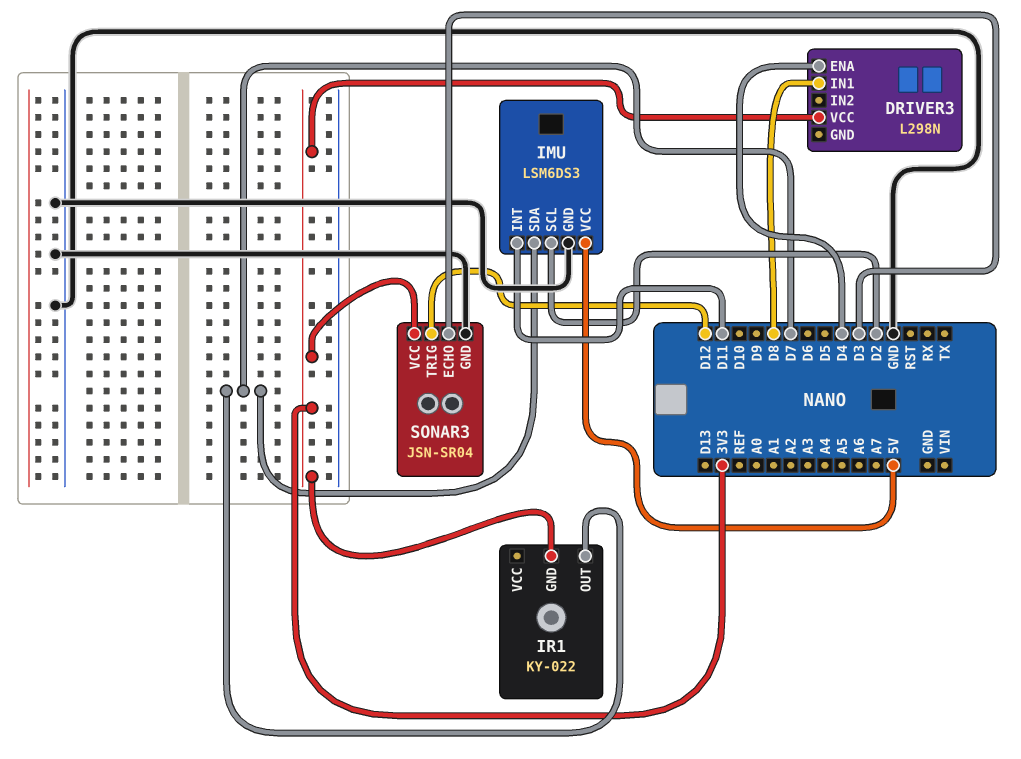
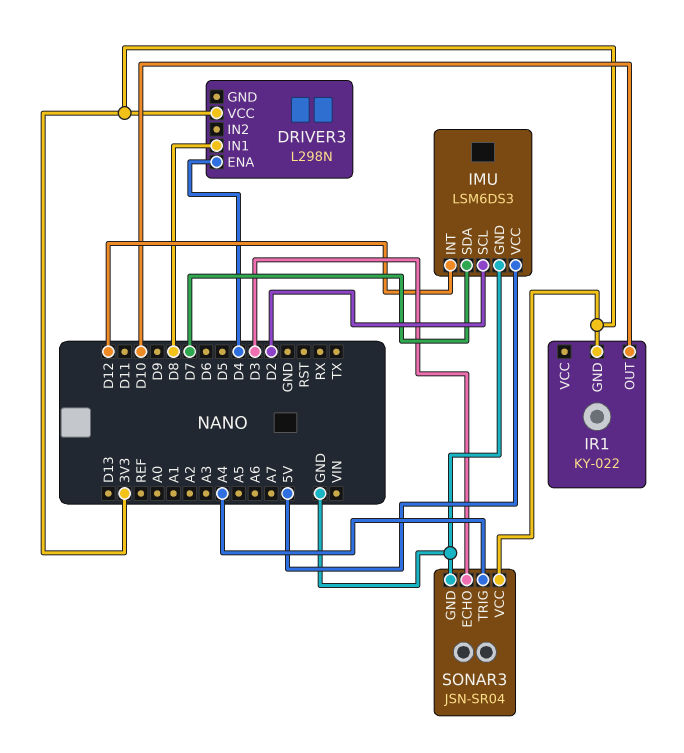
IMU pin INT: D11 -> D12
IR1 pin OUT: D7 -> D10
SONAR3 pin TRIG: D12 -> A4

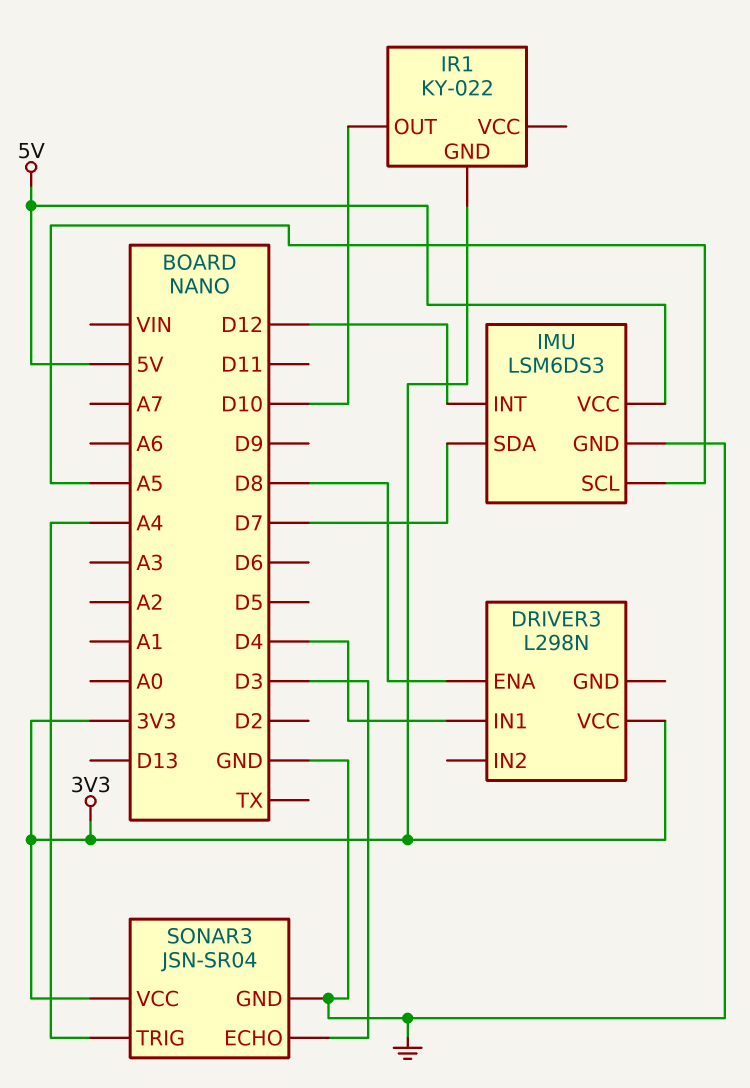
DRIVER3 pin ENA: D4 -> D8
DRIVER3 pin IN1: D8 -> D4
IMU pin SCL: D2 -> A5

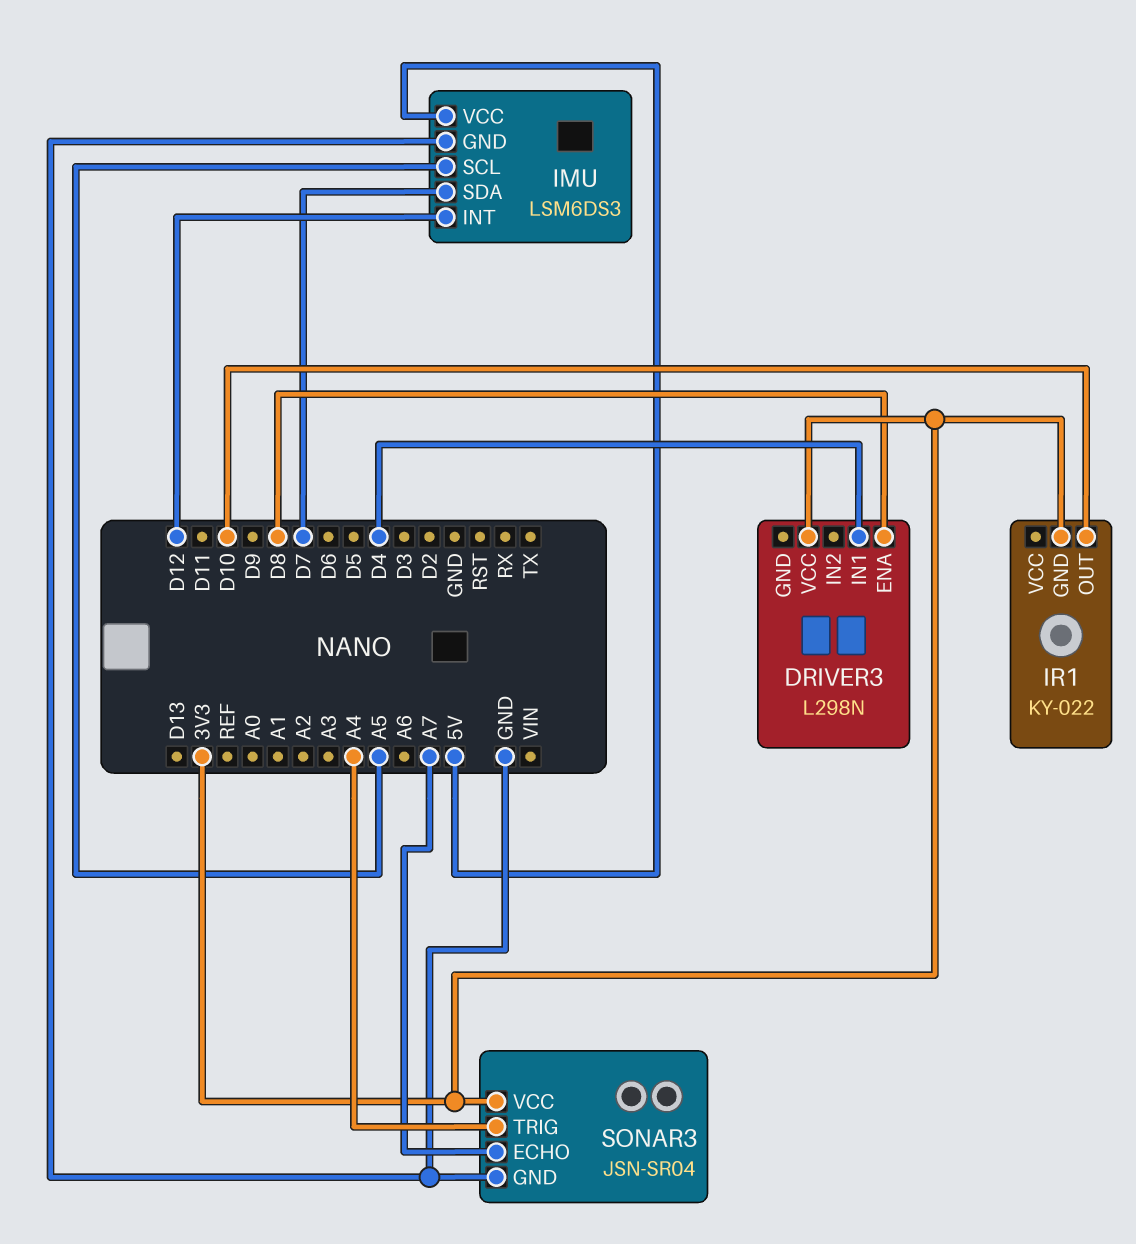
SONAR3 pin ECHO: D3 -> A7

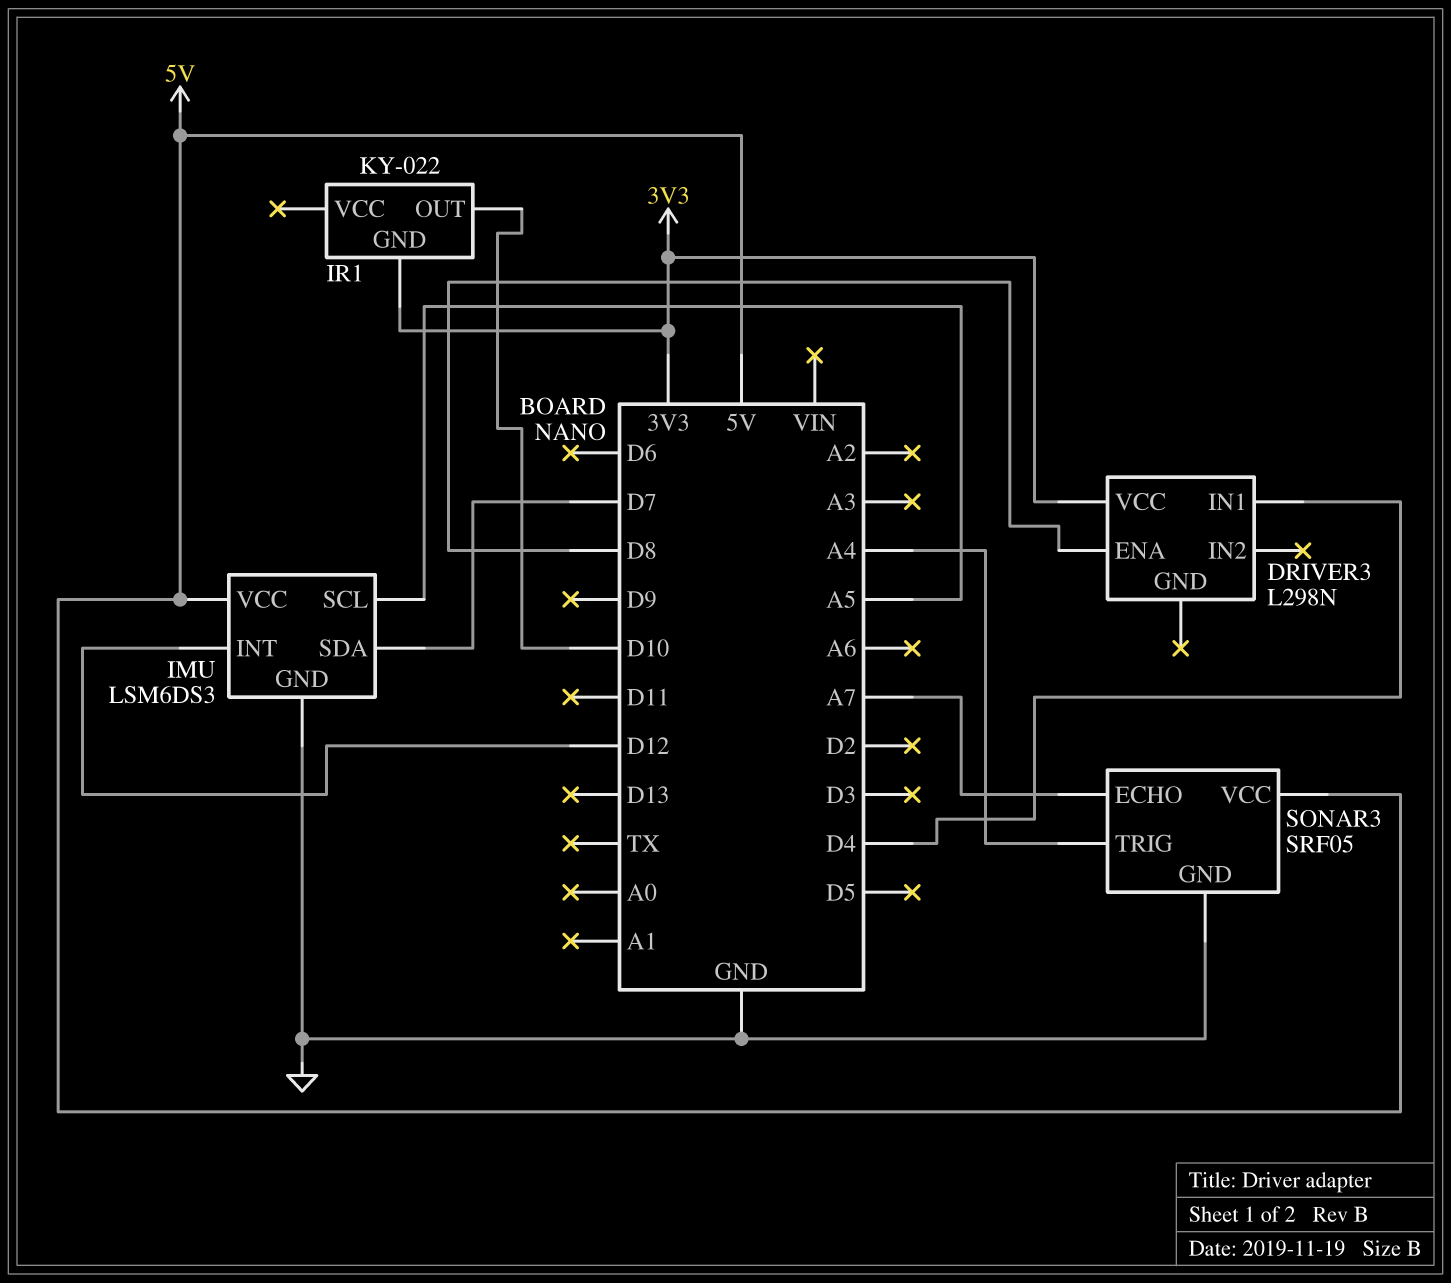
SONAR3: JSN-SR04 -> SRF05
SONAR3 pin VCC: 3V3 -> 5V

